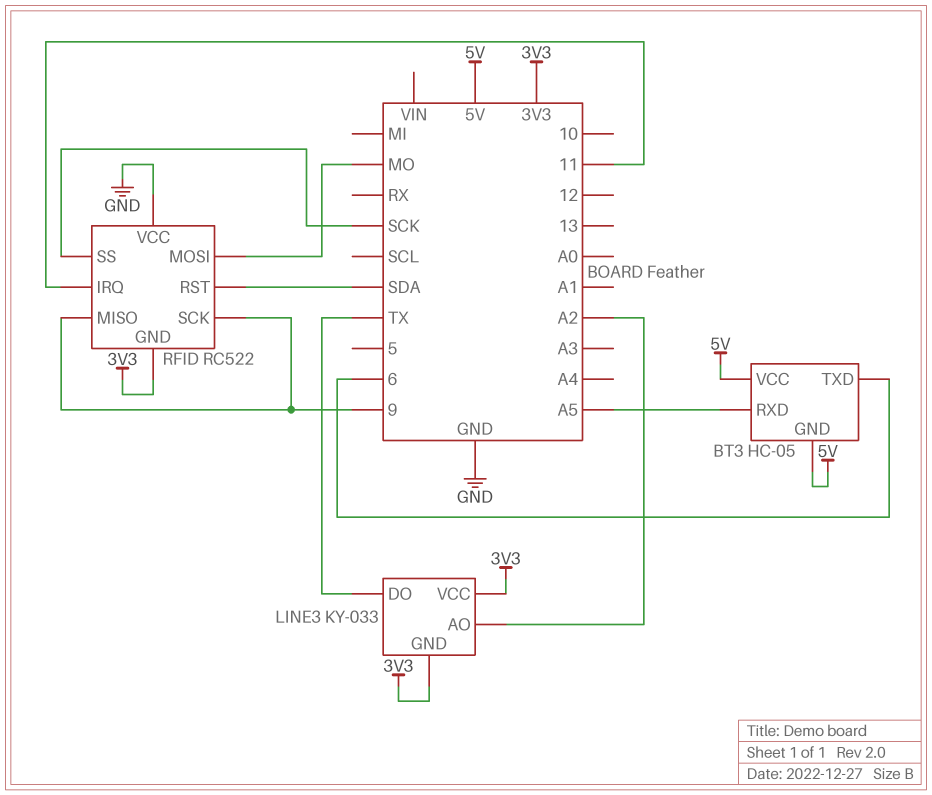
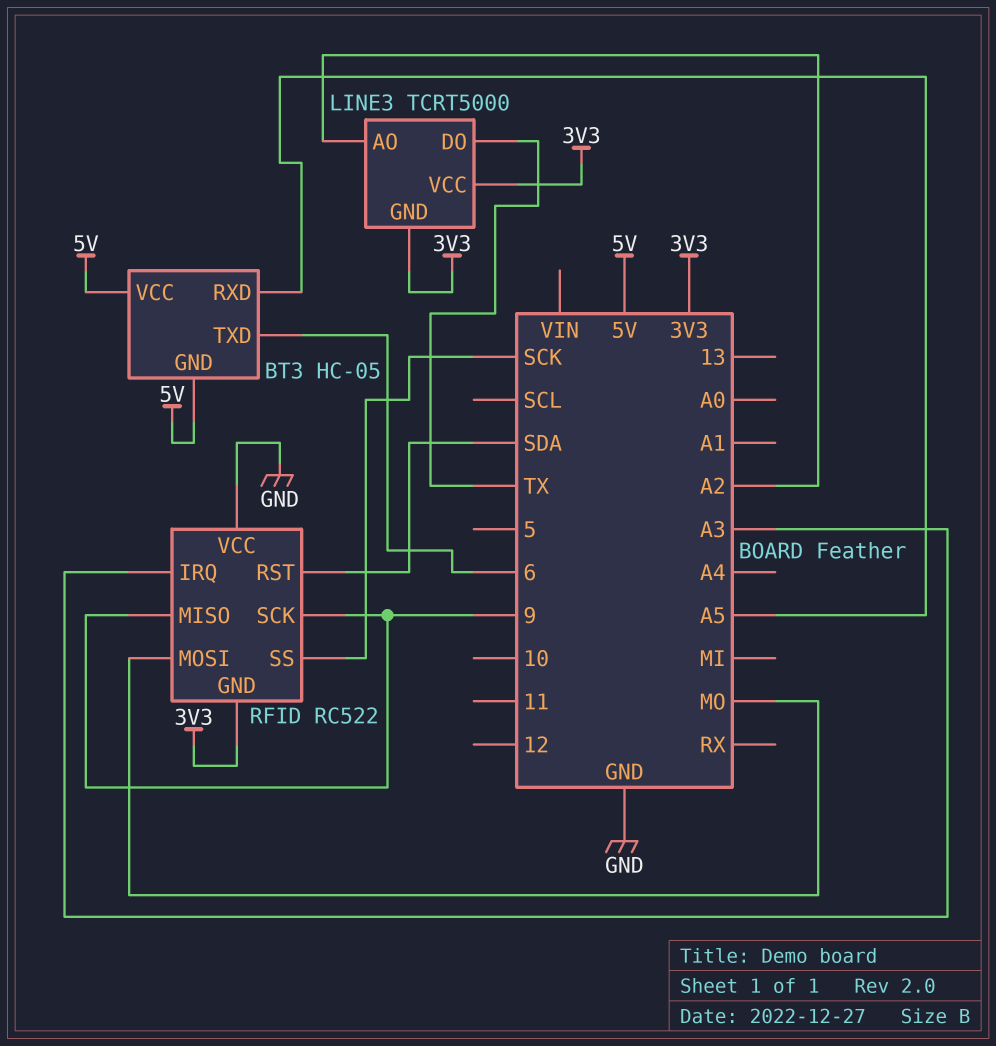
LINE3: KY-033 -> TCRT5000
RFID pin IRQ: 11 -> A3

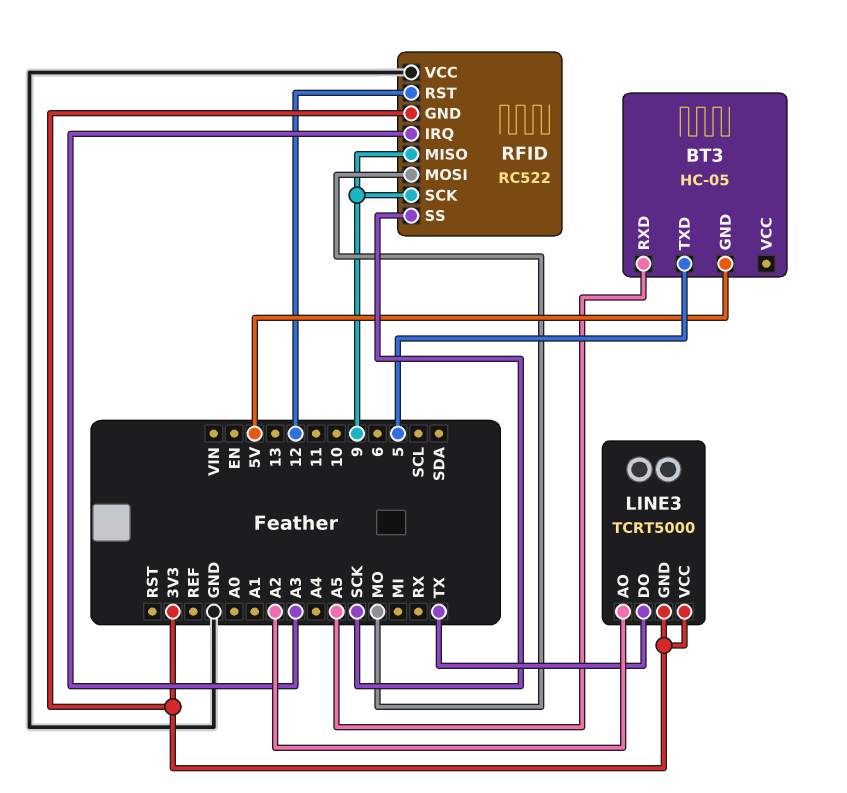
BT3 pin TXD: 6 -> 5
BT3 pin VCC: 5V -> none
RFID pin RST: SDA -> 12

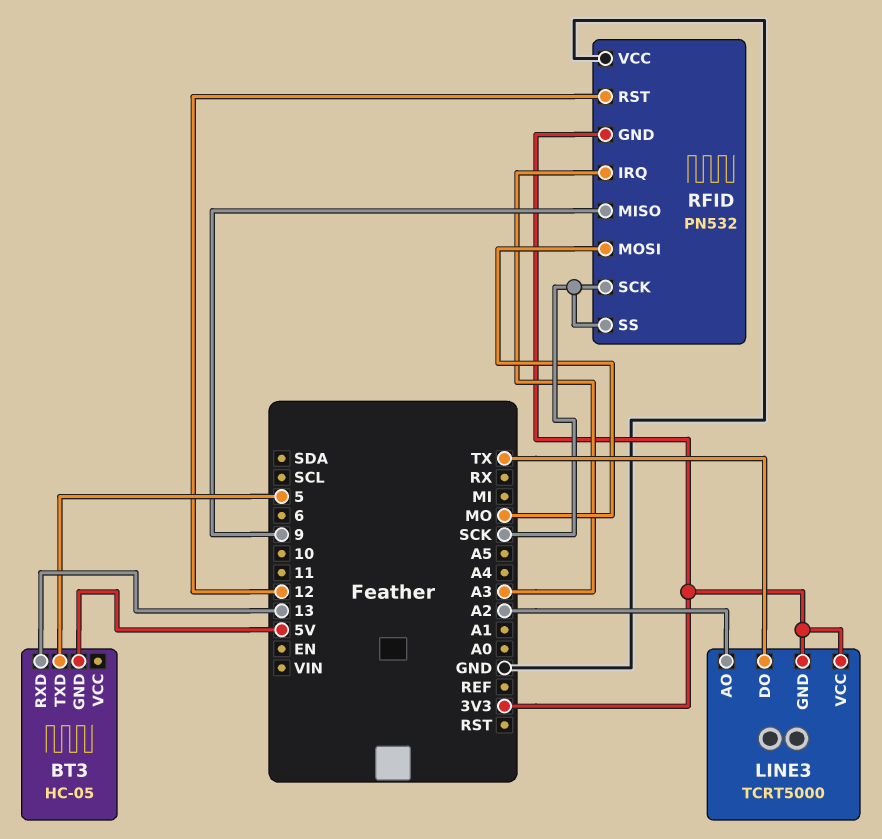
BT3 pin RXD: A5 -> 13
RFID: RC522 -> PN532
RFID pin SCK: 9 -> SCK

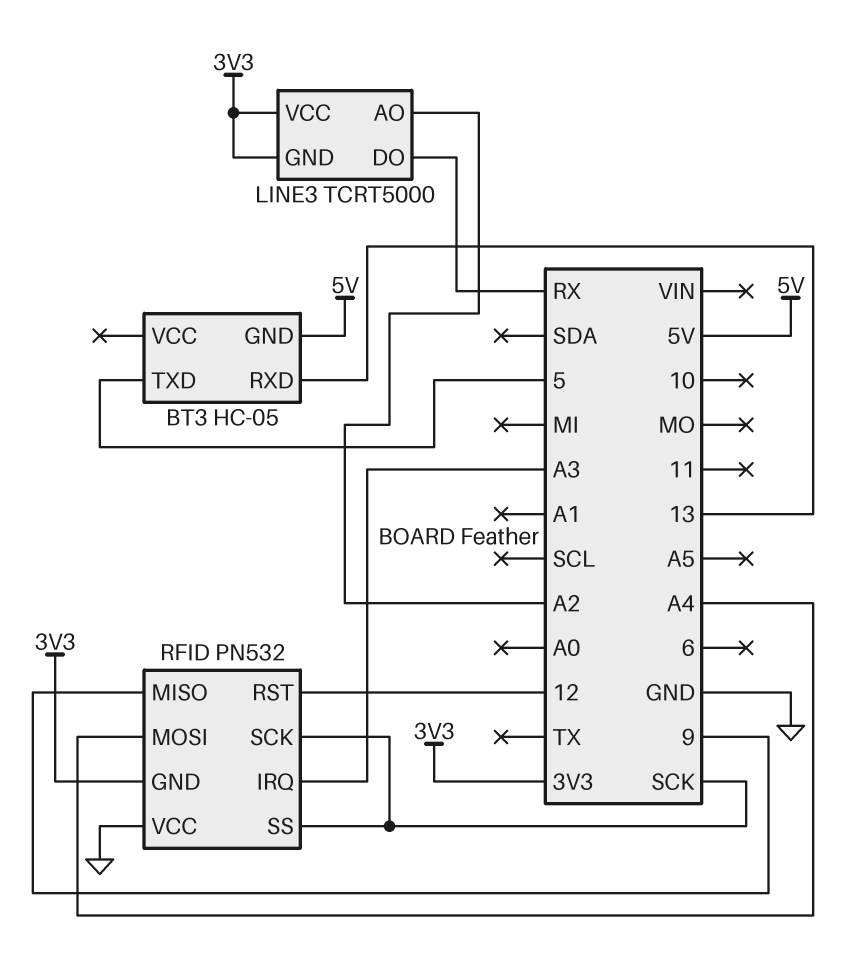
LINE3 pin DO: TX -> RX
RFID pin MOSI: MO -> A4

